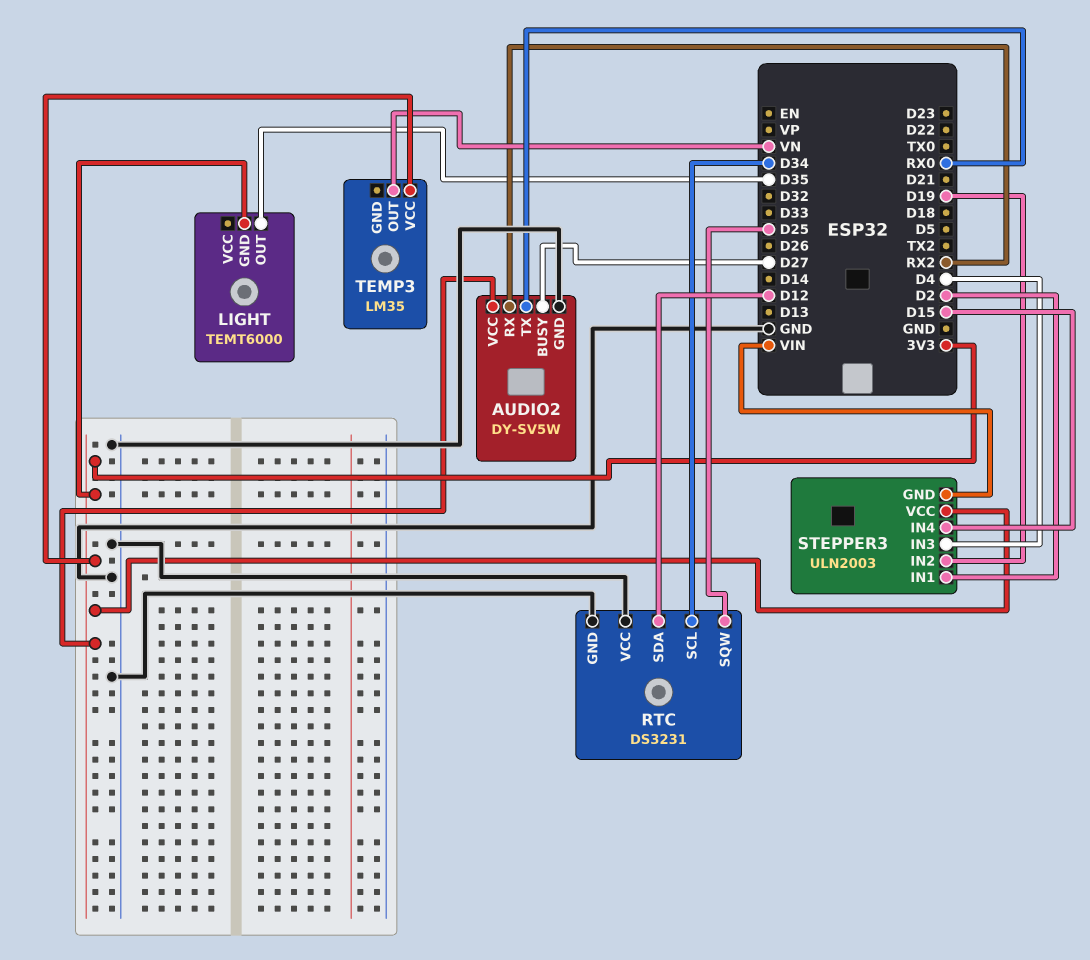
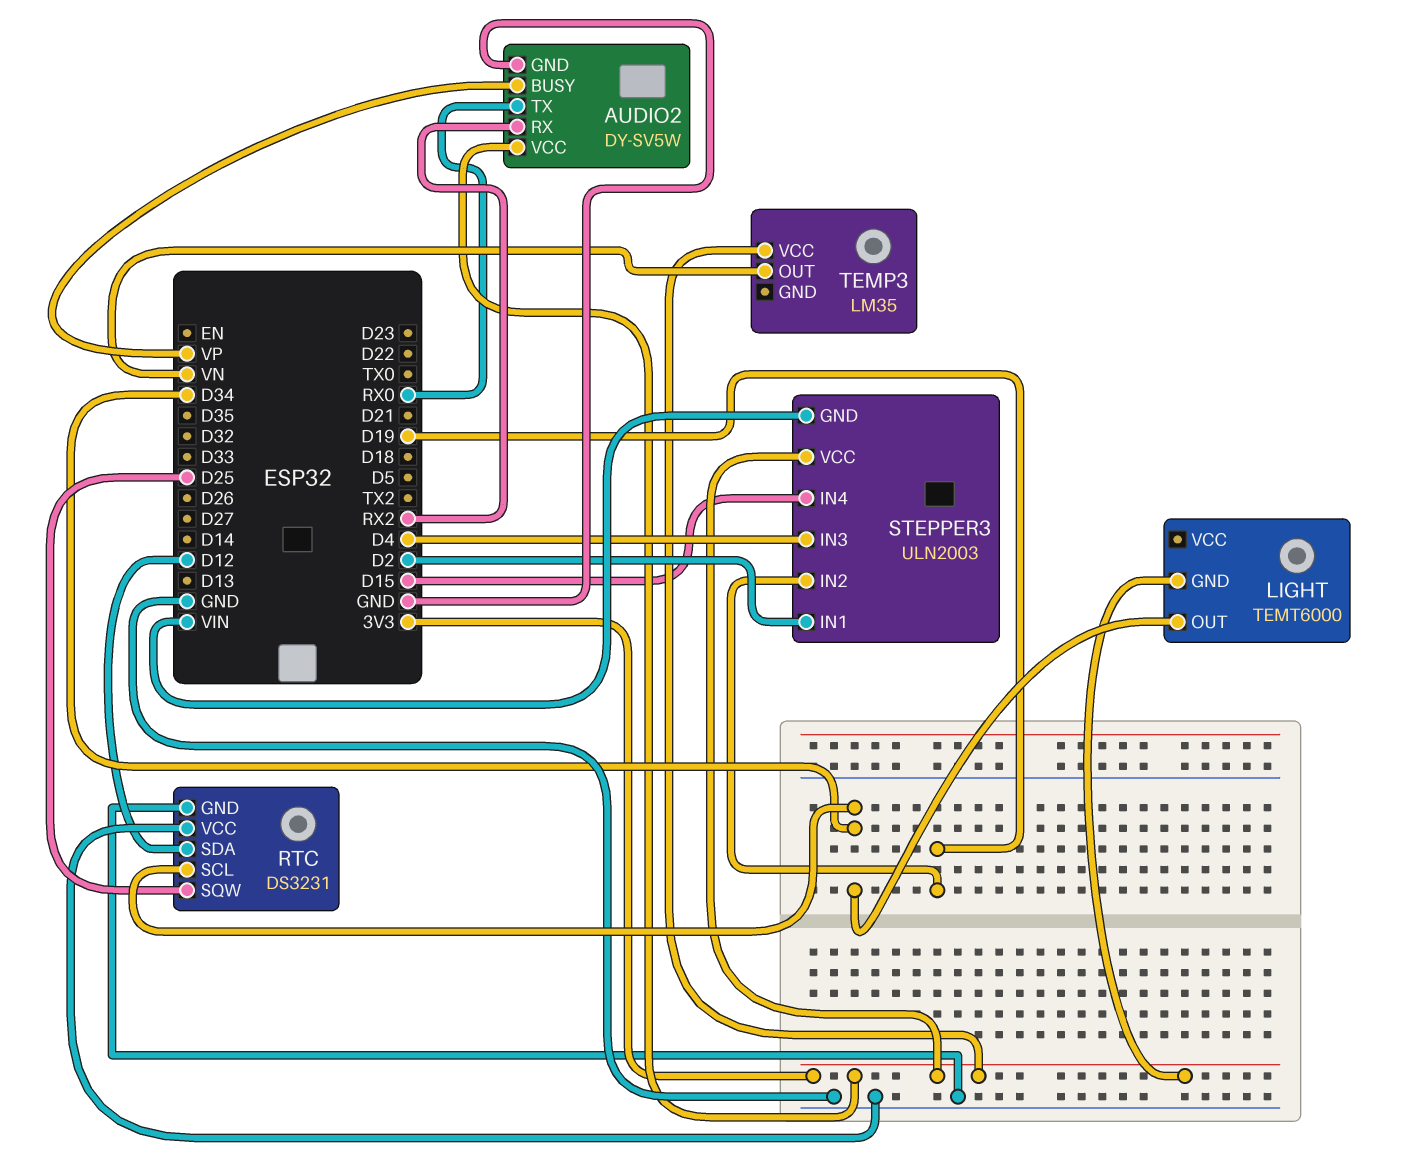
AUDIO2 pin BUSY: D27 -> VP
LIGHT pin OUT: D35 -> D34

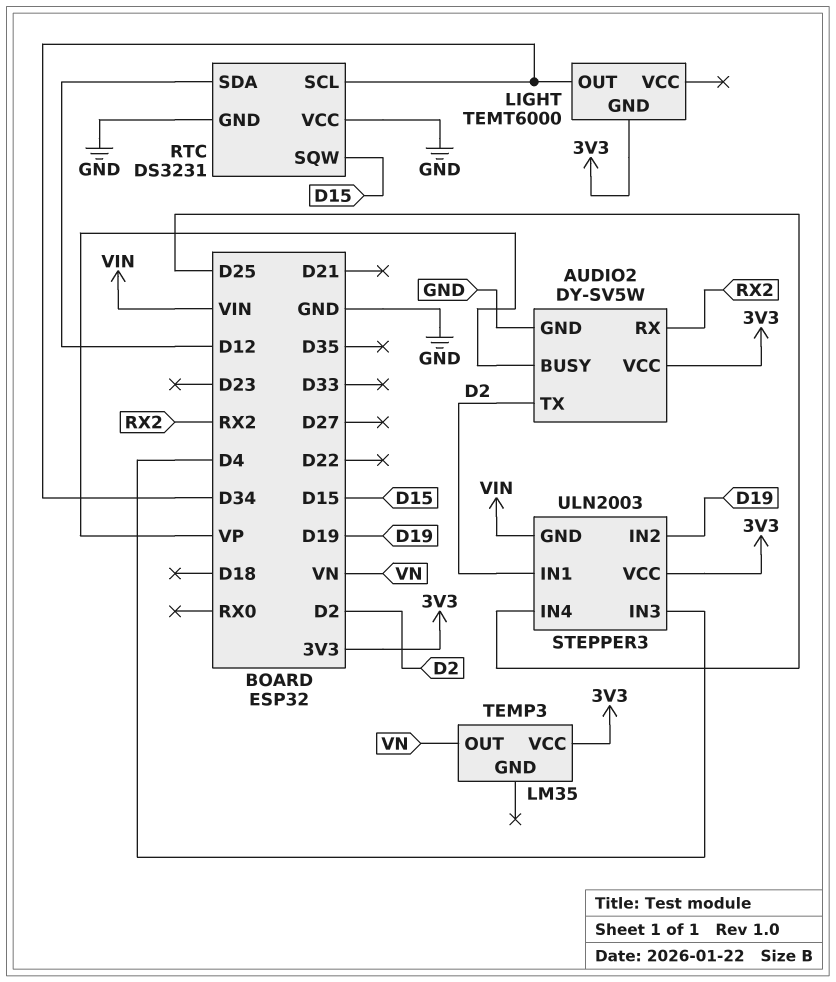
AUDIO2 pin TX: RX0 -> D2
RTC pin SQW: D25 -> D15
STEPPER3 pin IN4: D15 -> D25

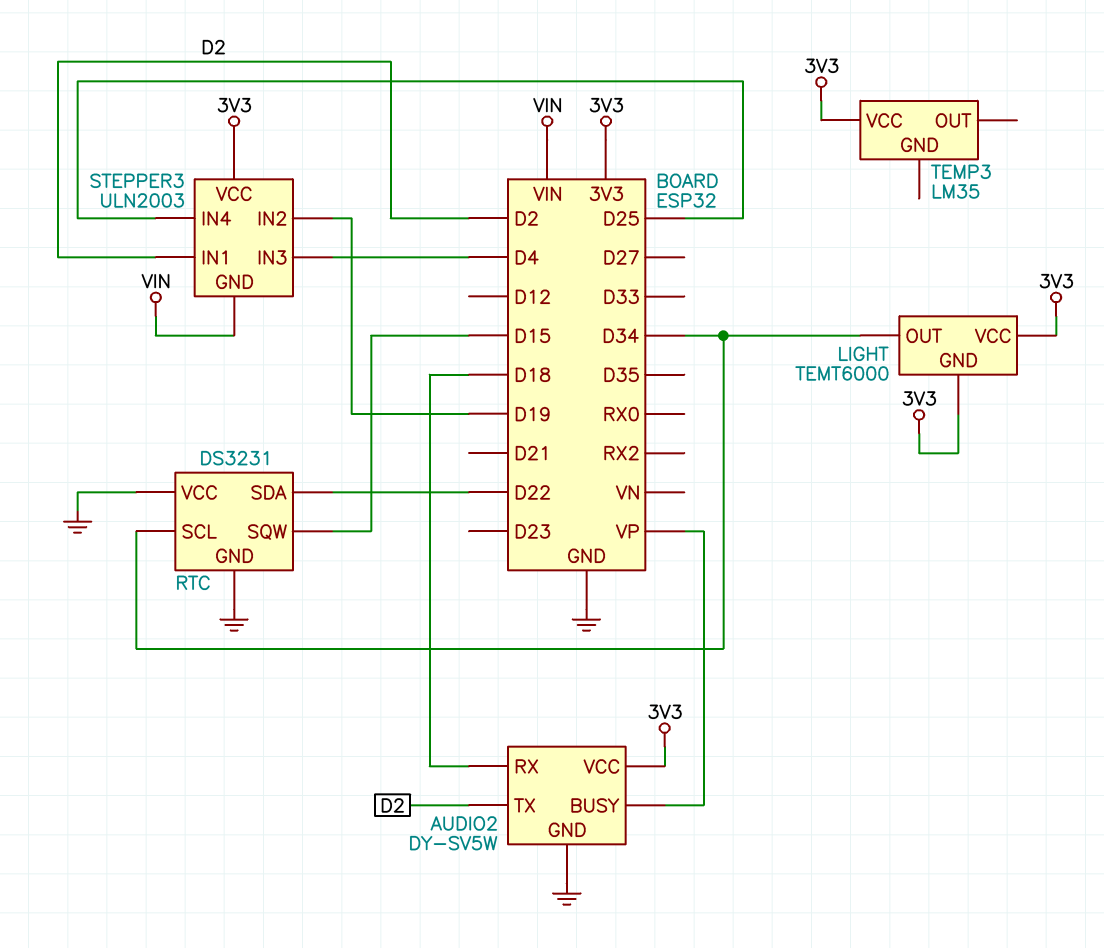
AUDIO2 pin RX: RX2 -> D18
LIGHT pin VCC: none -> 3V3
RTC pin SDA: D12 -> D22
TEMP3 pin OUT: VN -> none

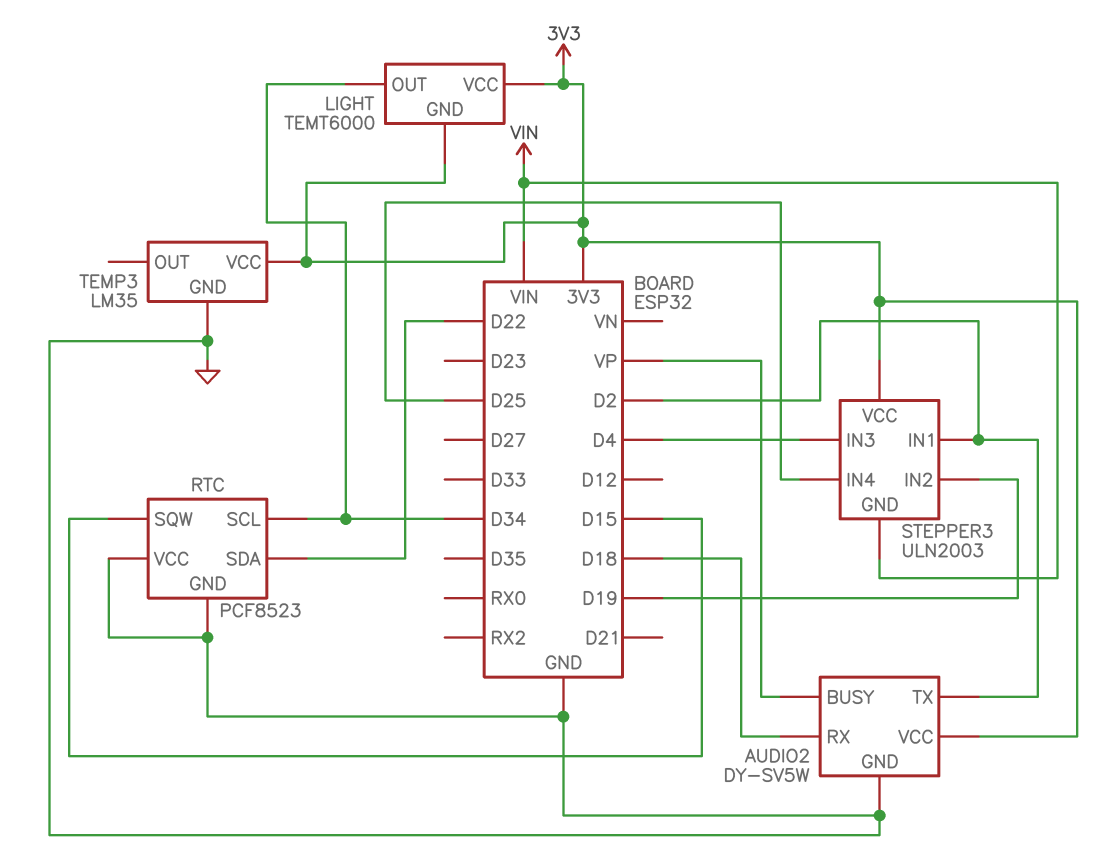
RTC: DS3231 -> PCF8523
TEMP3 pin GND: none -> GND

